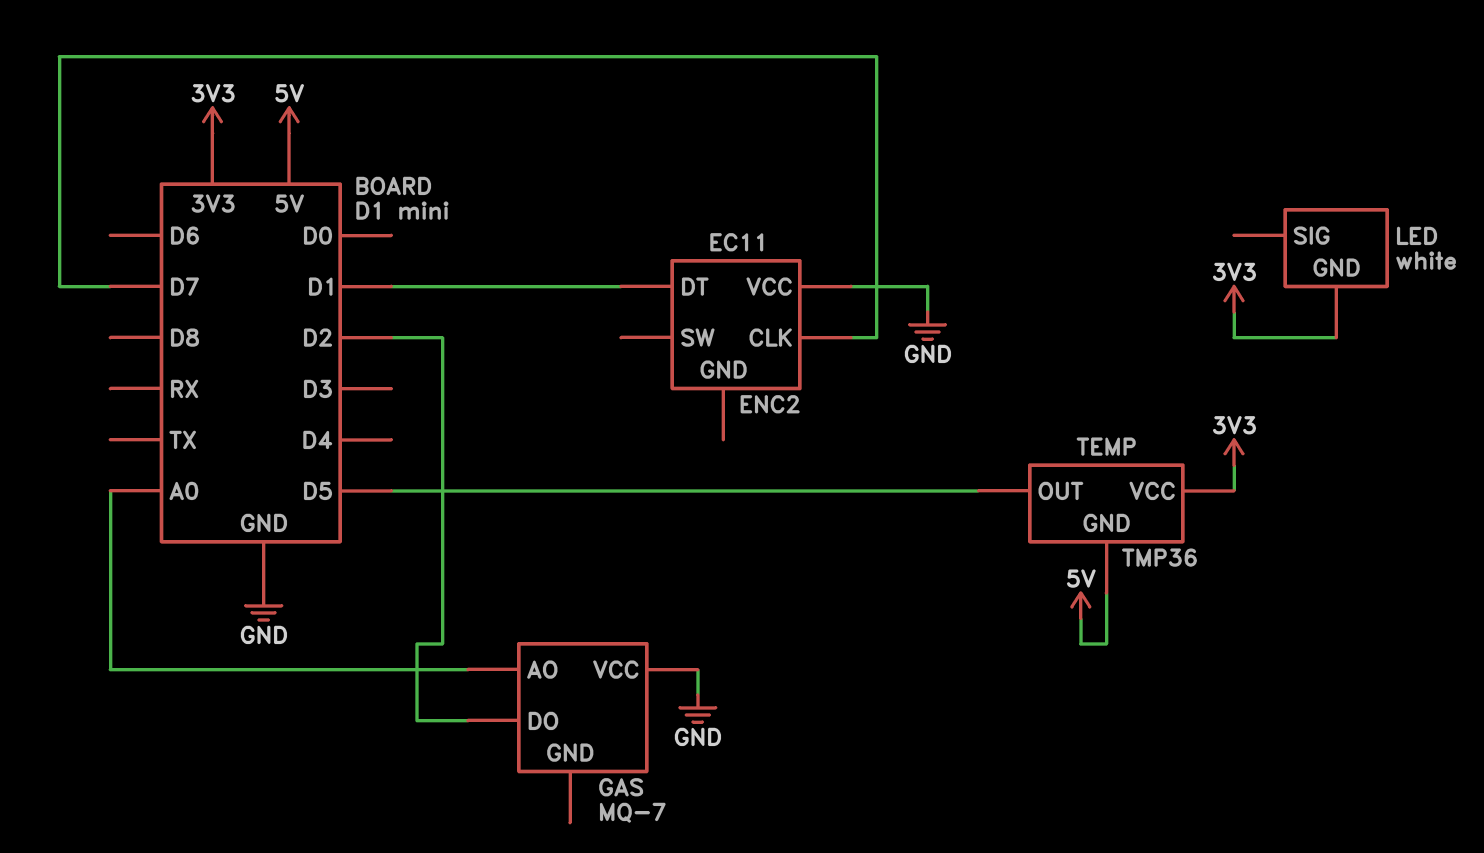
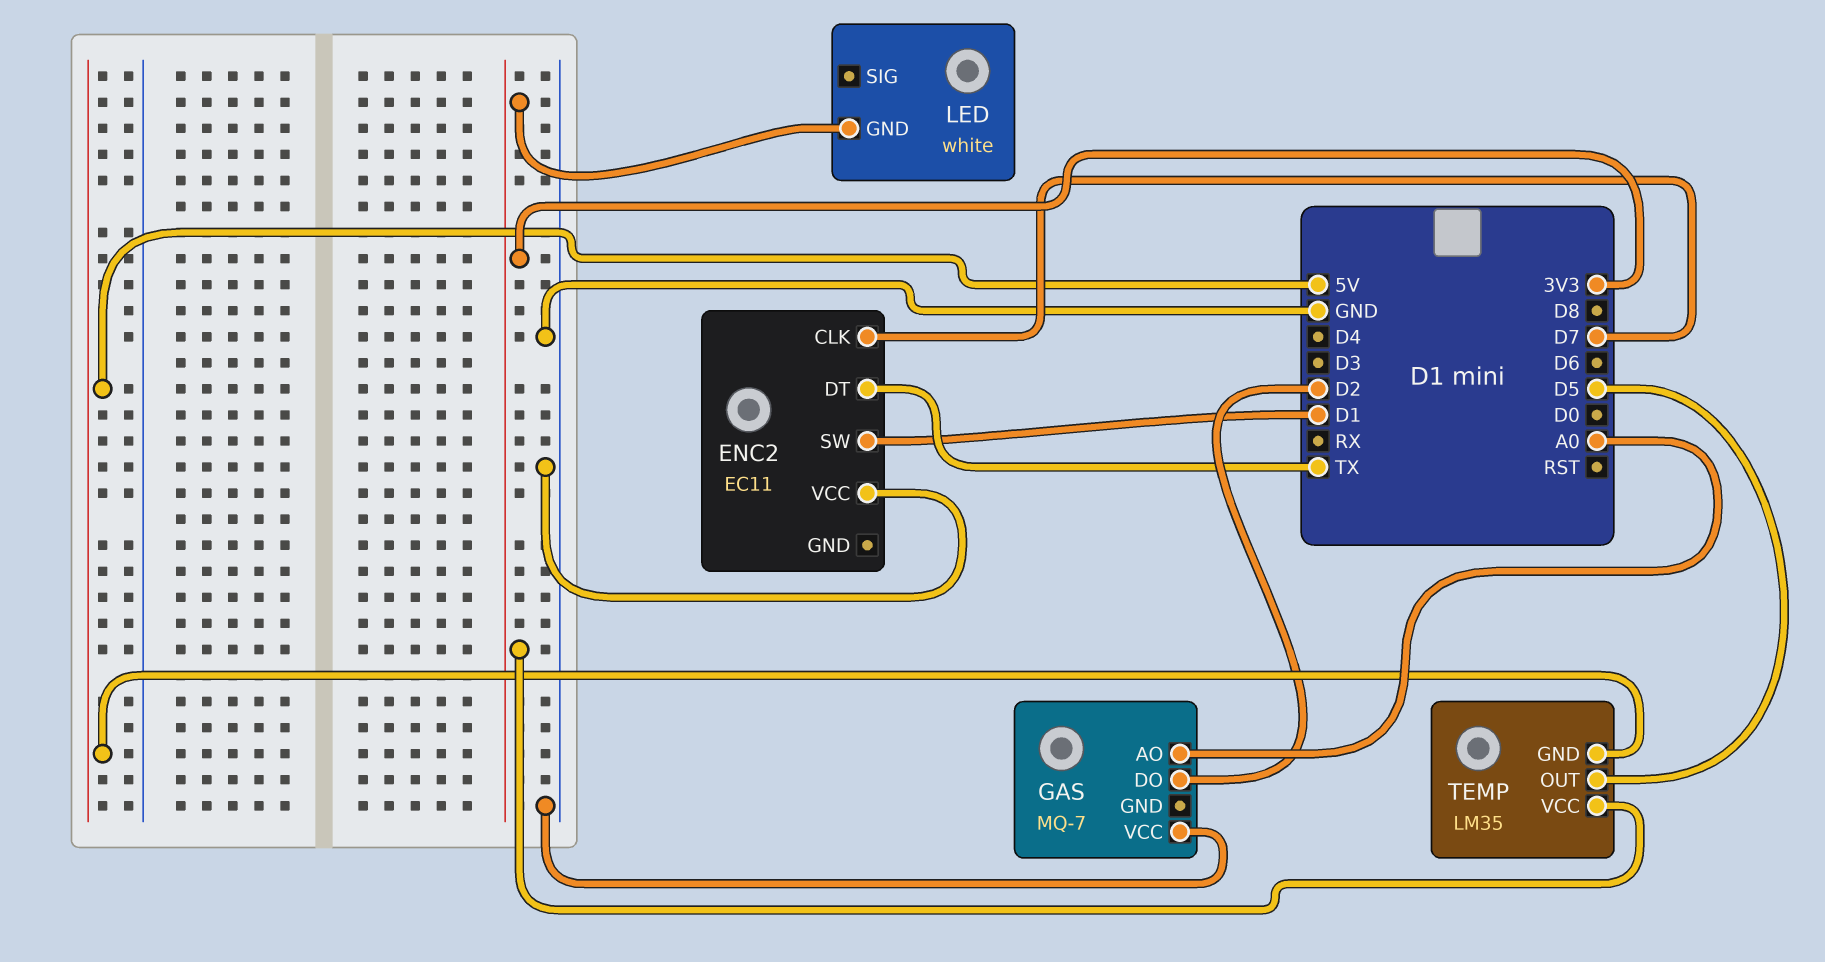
ENC2 pin DT: D1 -> TX
ENC2 pin SW: none -> D1
TEMP: TMP36 -> LM35

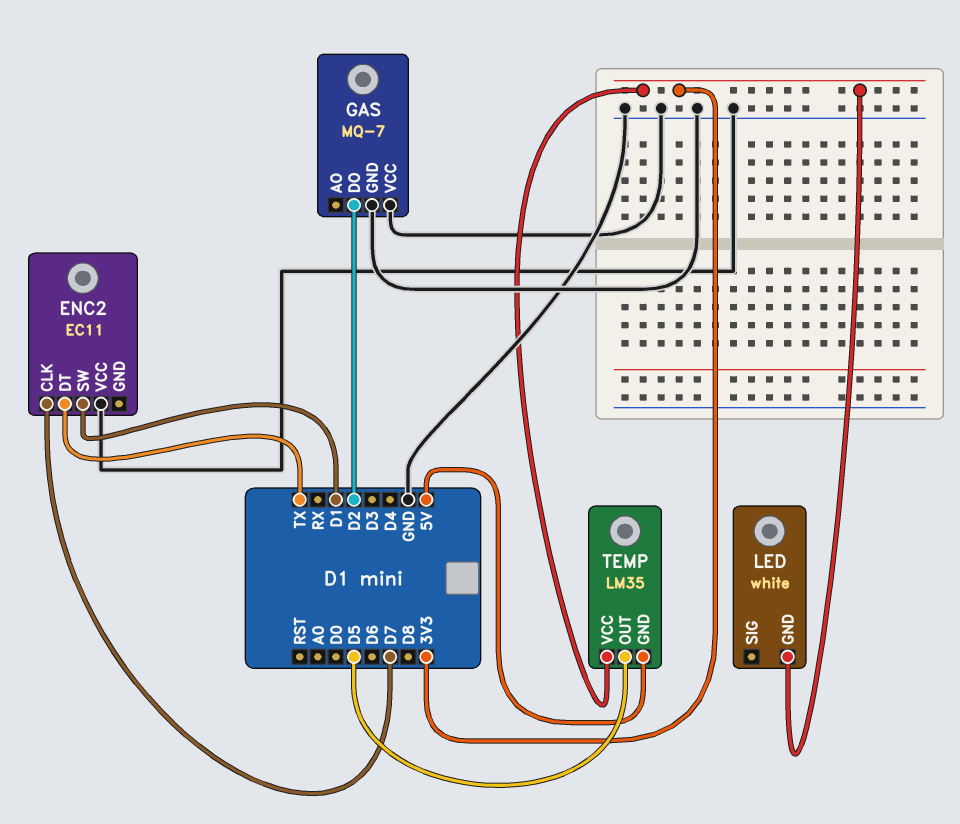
GAS pin AO: A0 -> none
GAS pin GND: none -> GND

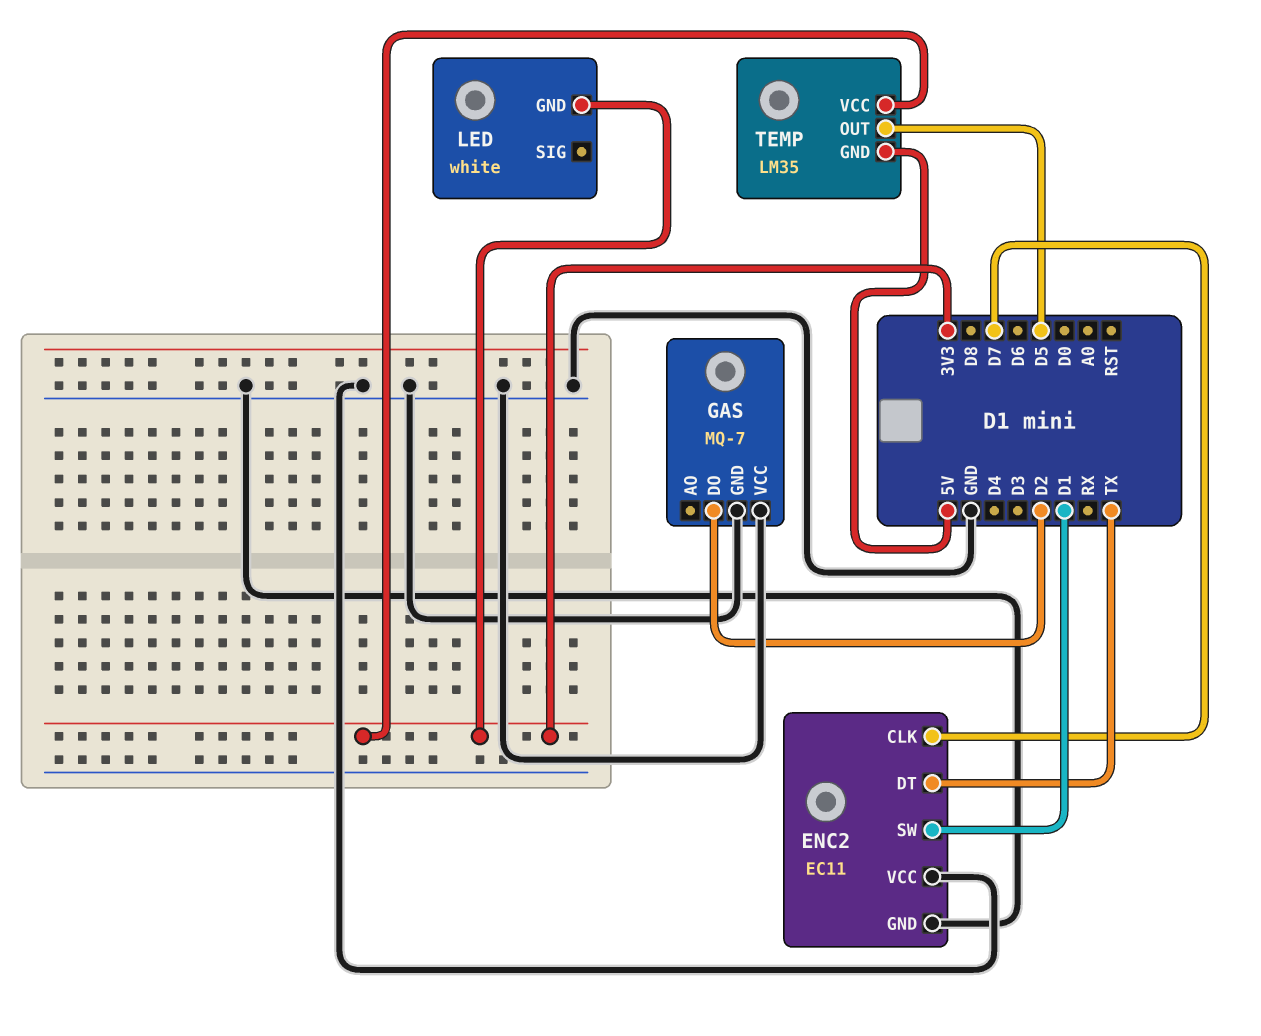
ENC2 pin GND: none -> GND

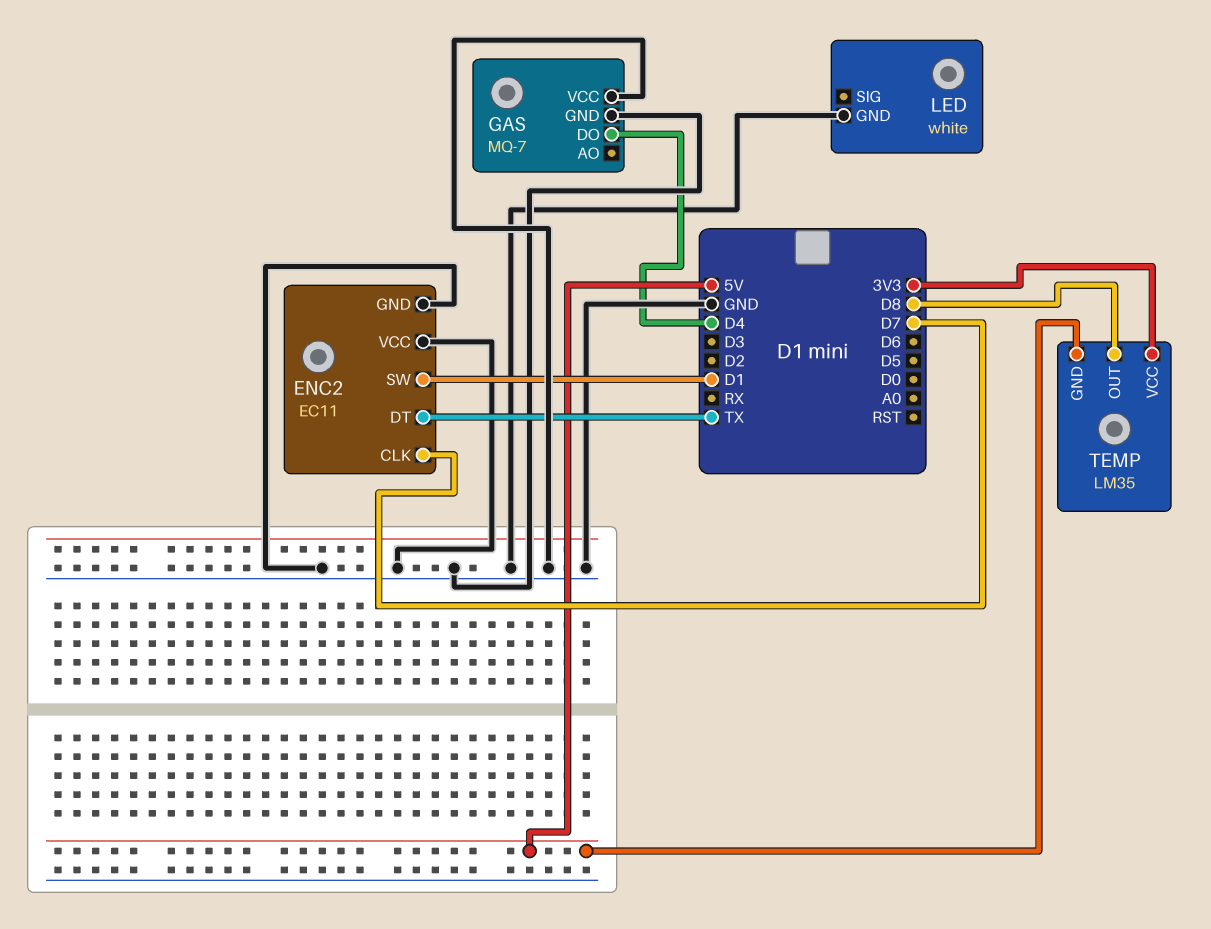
GAS pin DO: D2 -> D4
LED pin GND: 3V3 -> GND
TEMP pin OUT: D5 -> D8

